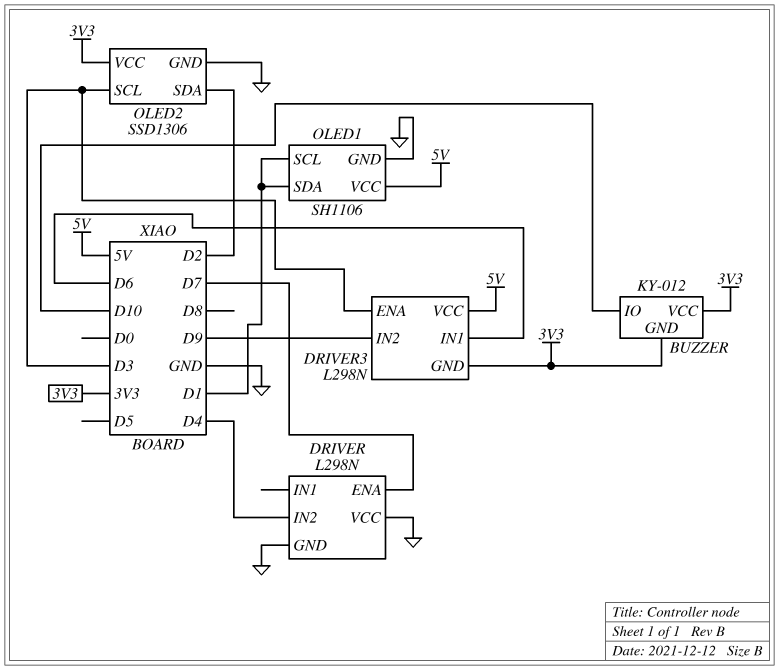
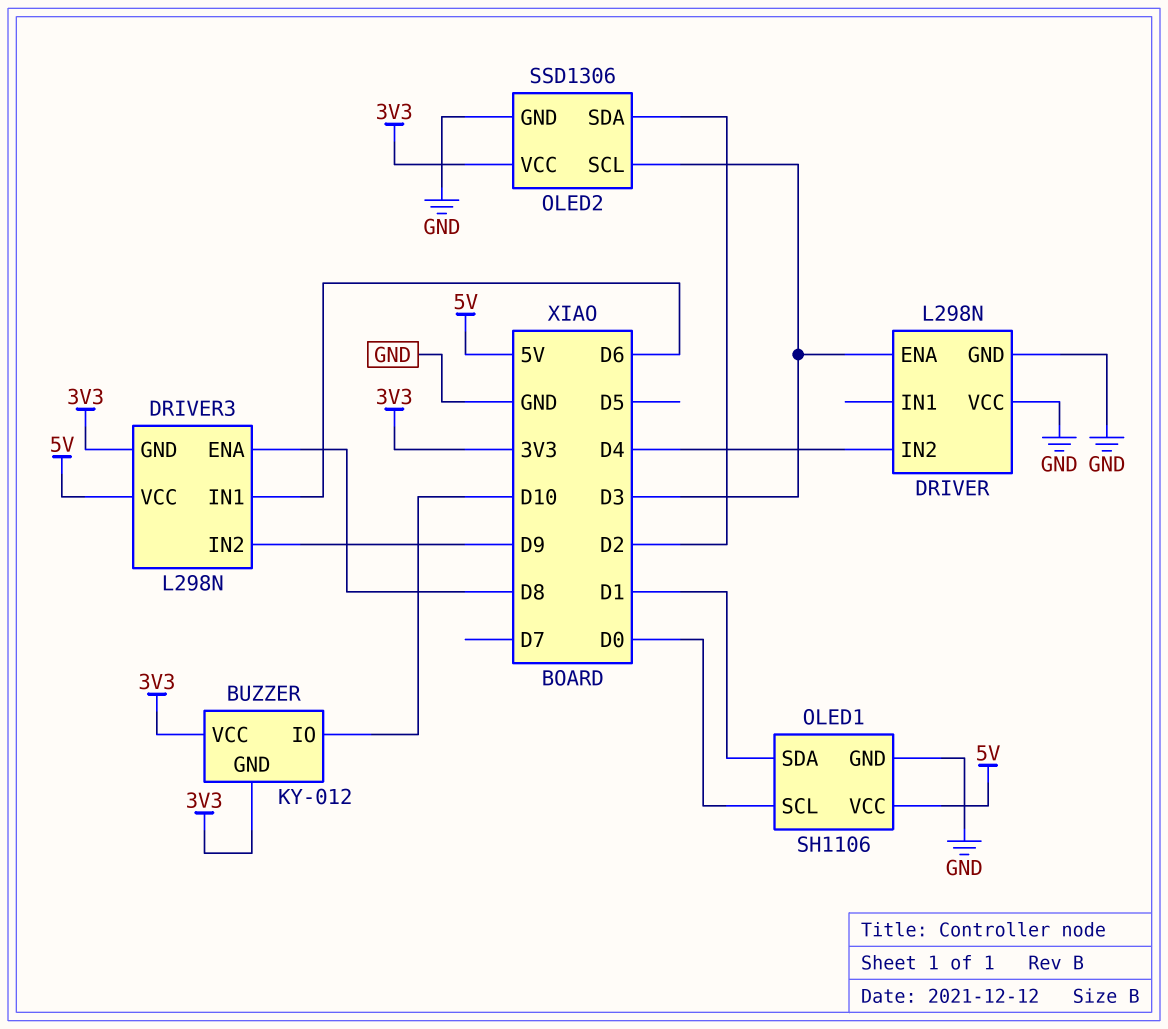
DRIVER pin ENA: D7 -> D3
DRIVER3 pin ENA: D3 -> D8
OLED1 pin SCL: D1 -> D0

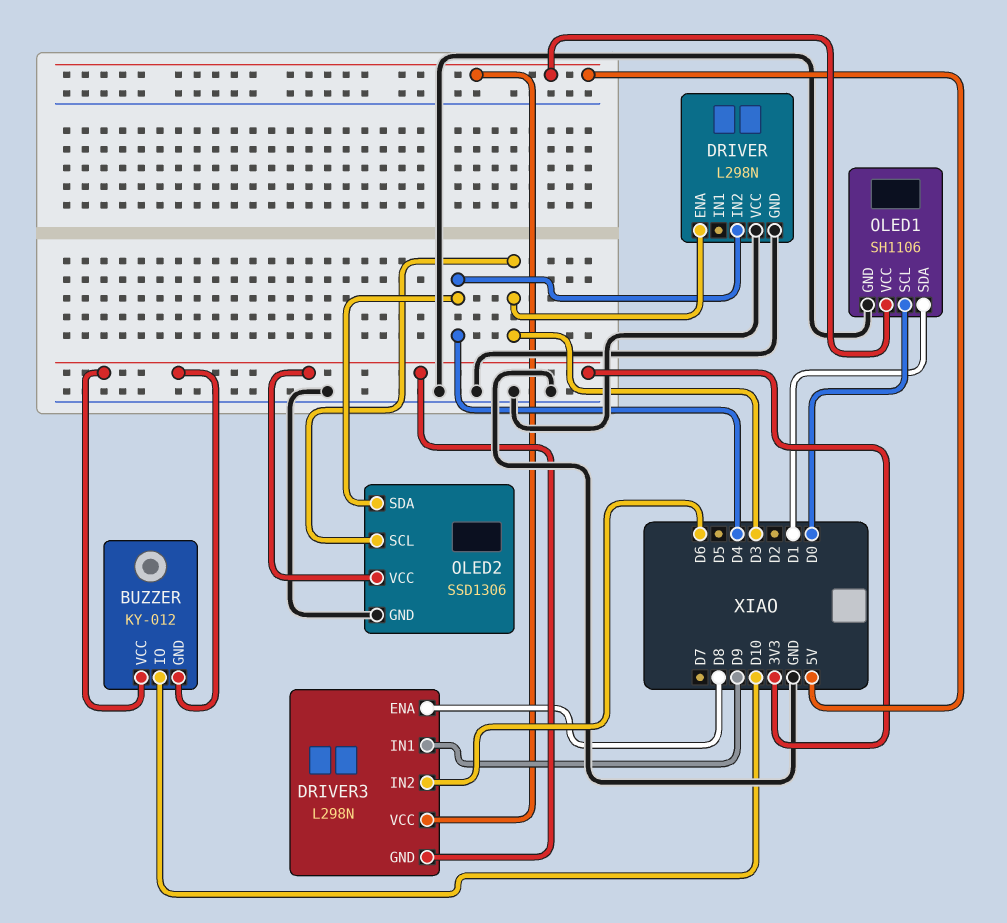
DRIVER3 pin IN1: D6 -> D9
DRIVER3 pin IN2: D9 -> D6
OLED2 pin SDA: D2 -> D4

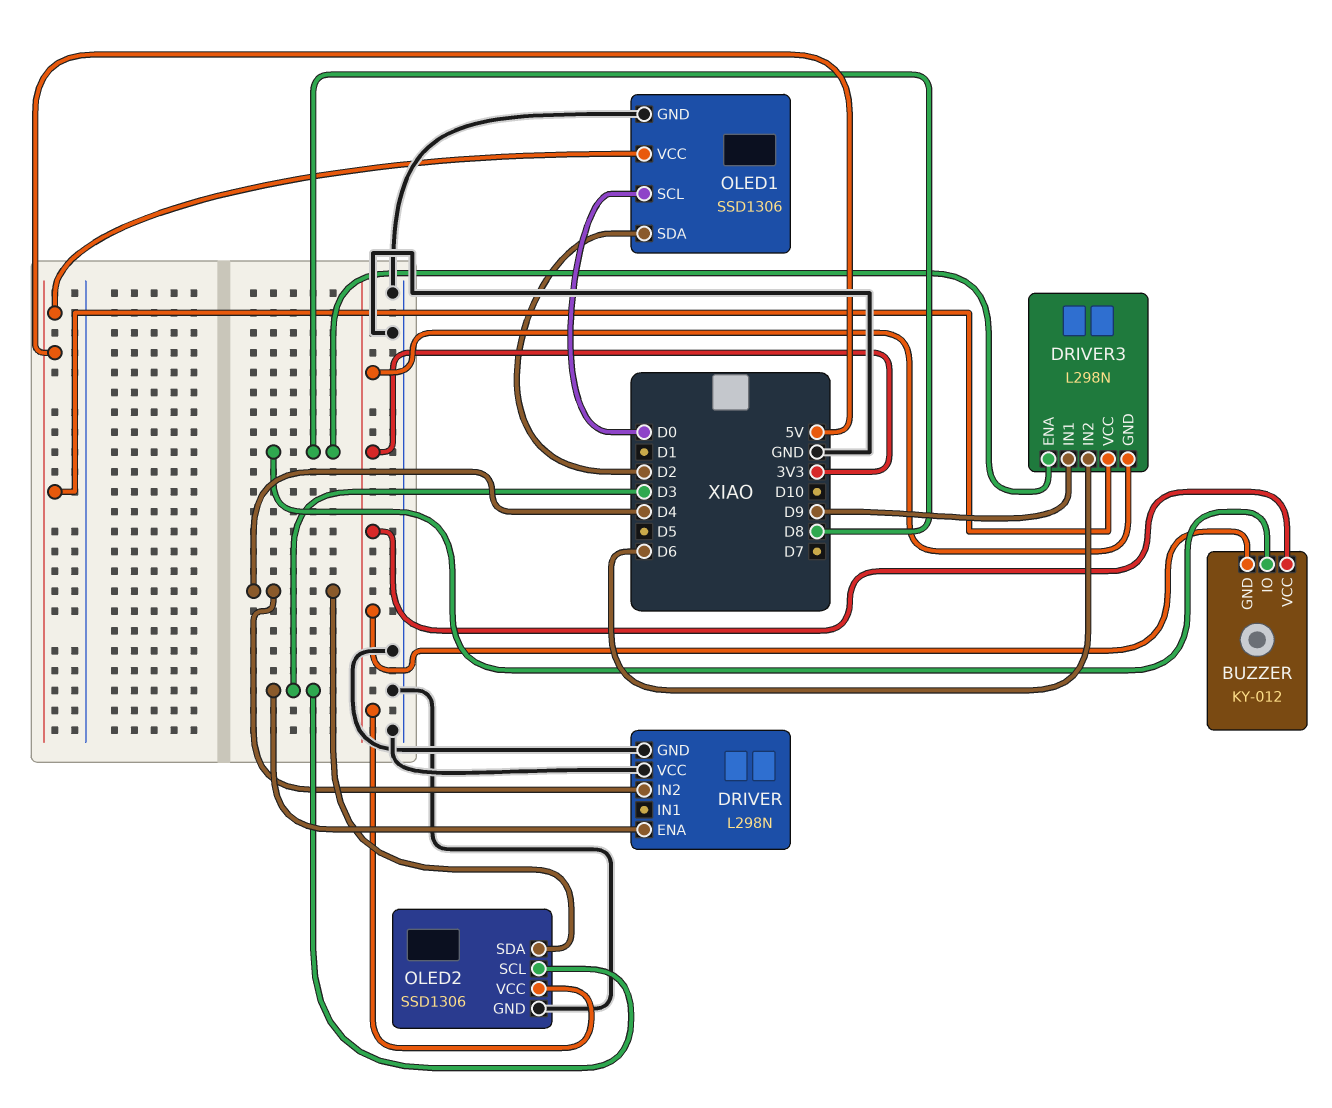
BUZZER pin IO: D10 -> D8
OLED1: SH1106 -> SSD1306
OLED1 pin SDA: D1 -> D2

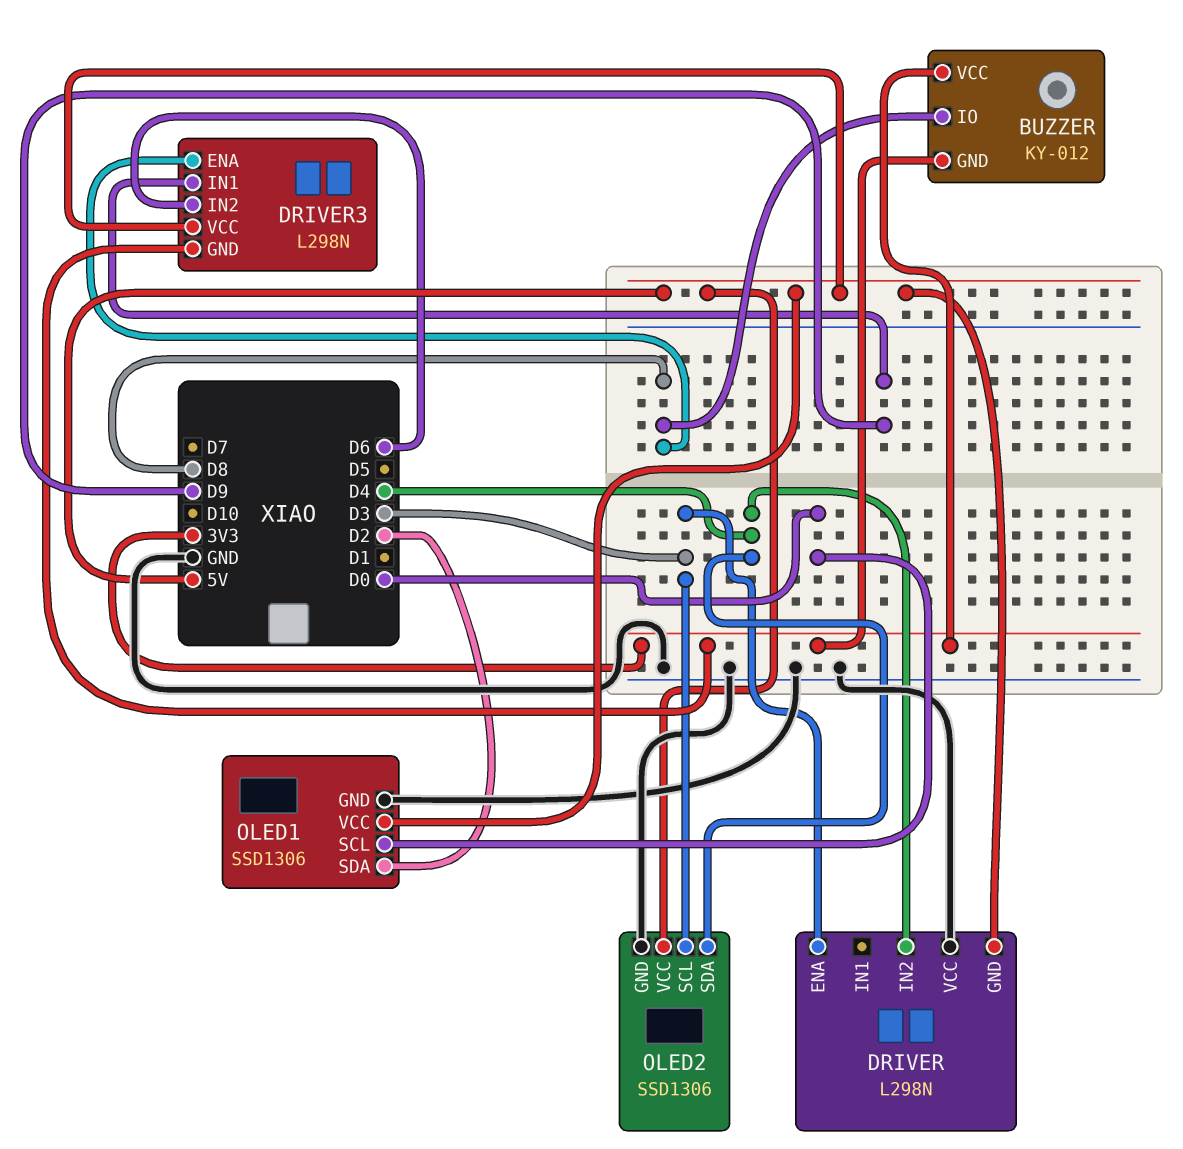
DRIVER pin GND: GND -> 5V
OLED2 pin VCC: 3V3 -> 5V

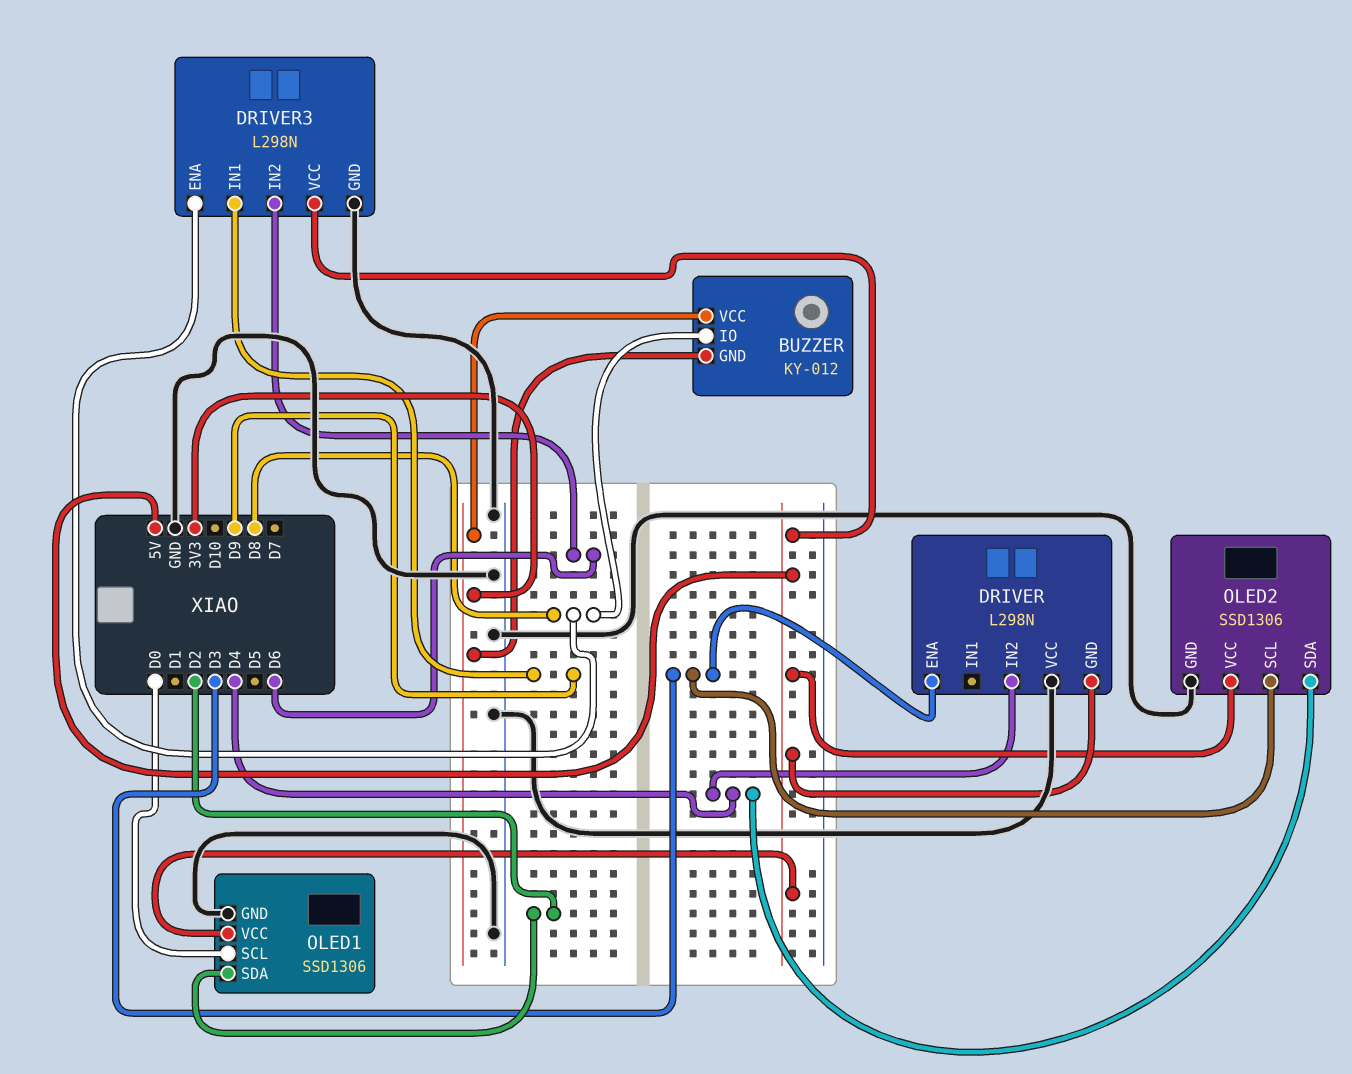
DRIVER3 pin GND: 3V3 -> GND

